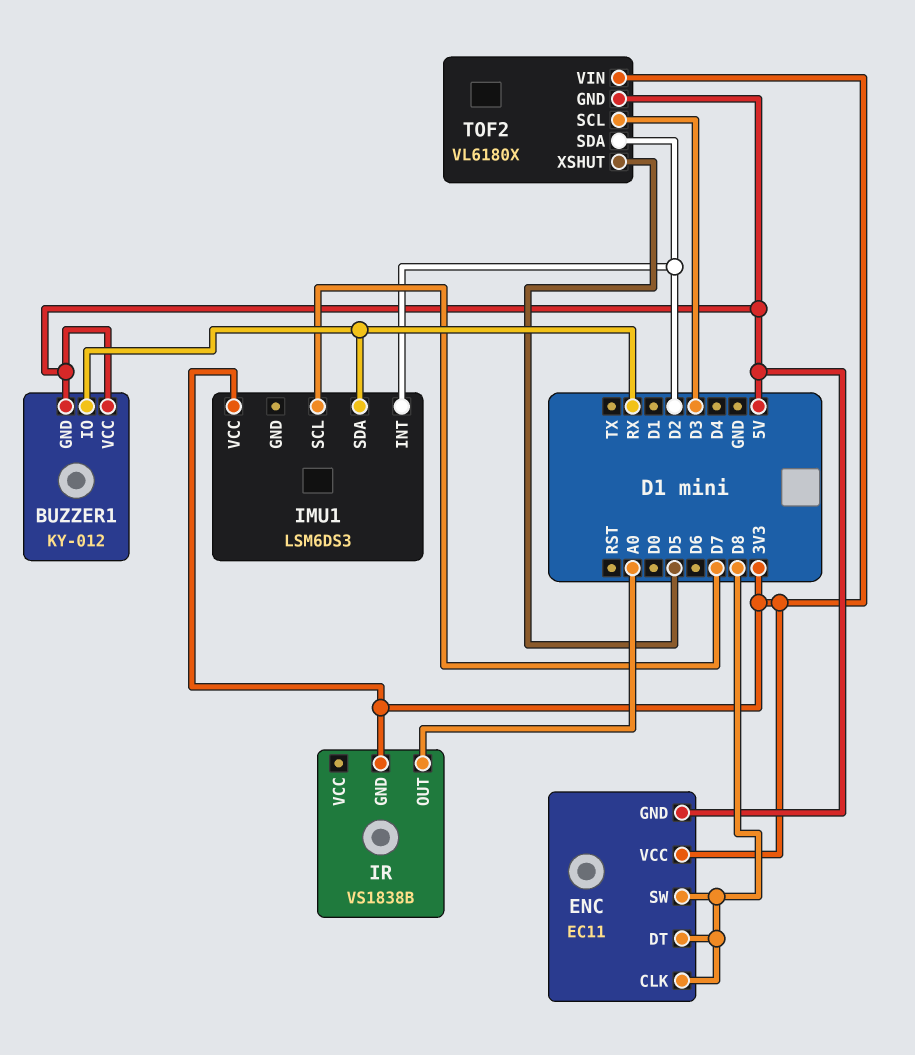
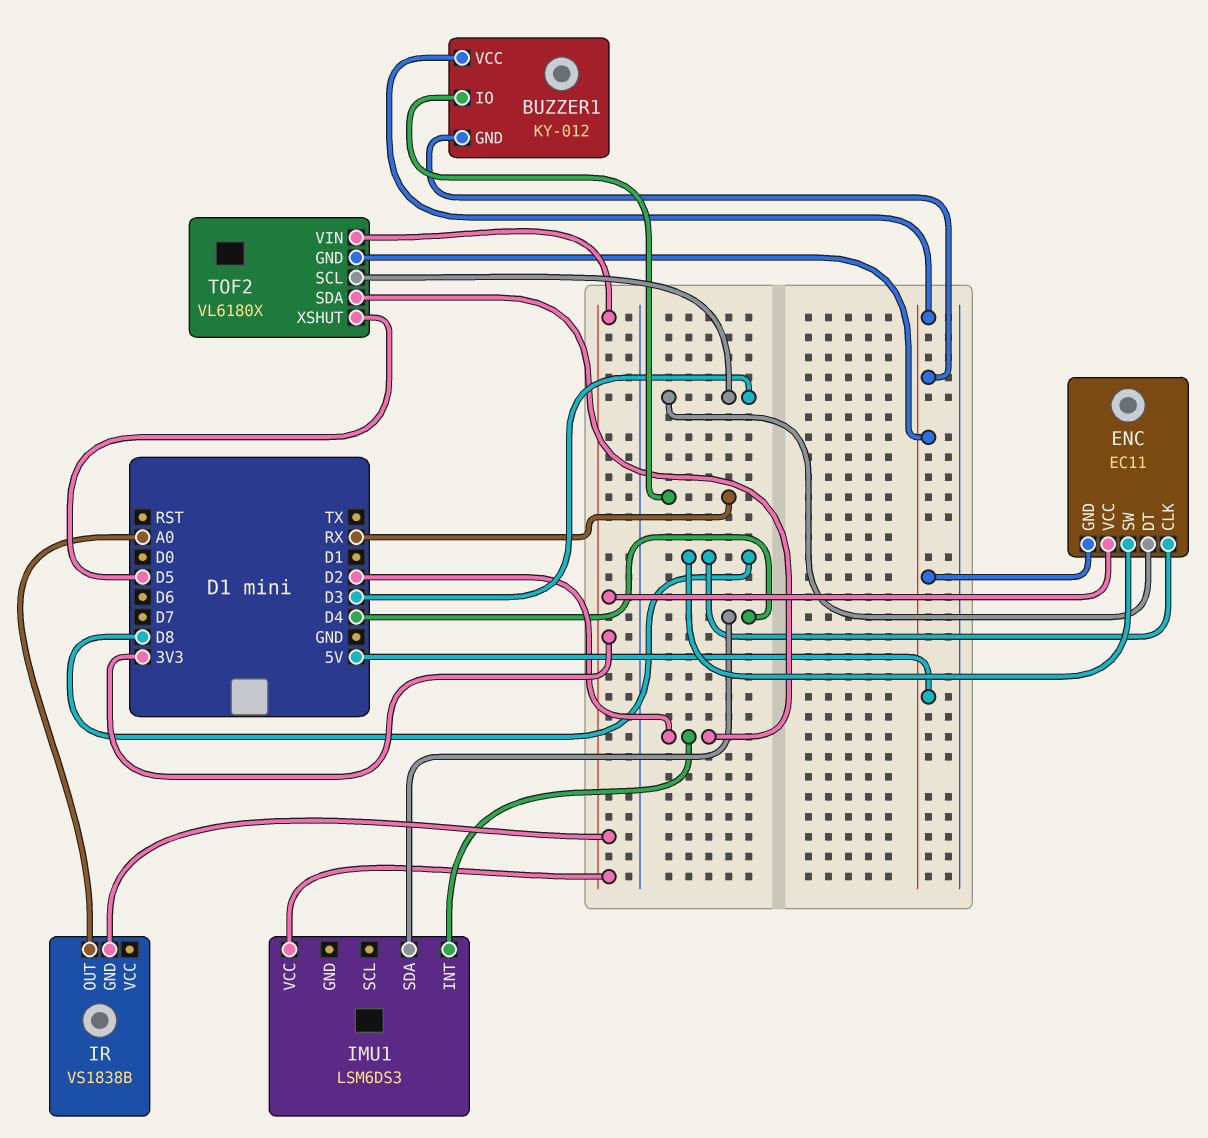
ENC pin DT: D8 -> D3
IMU1 pin SCL: D7 -> none
IMU1 pin SDA: RX -> D4

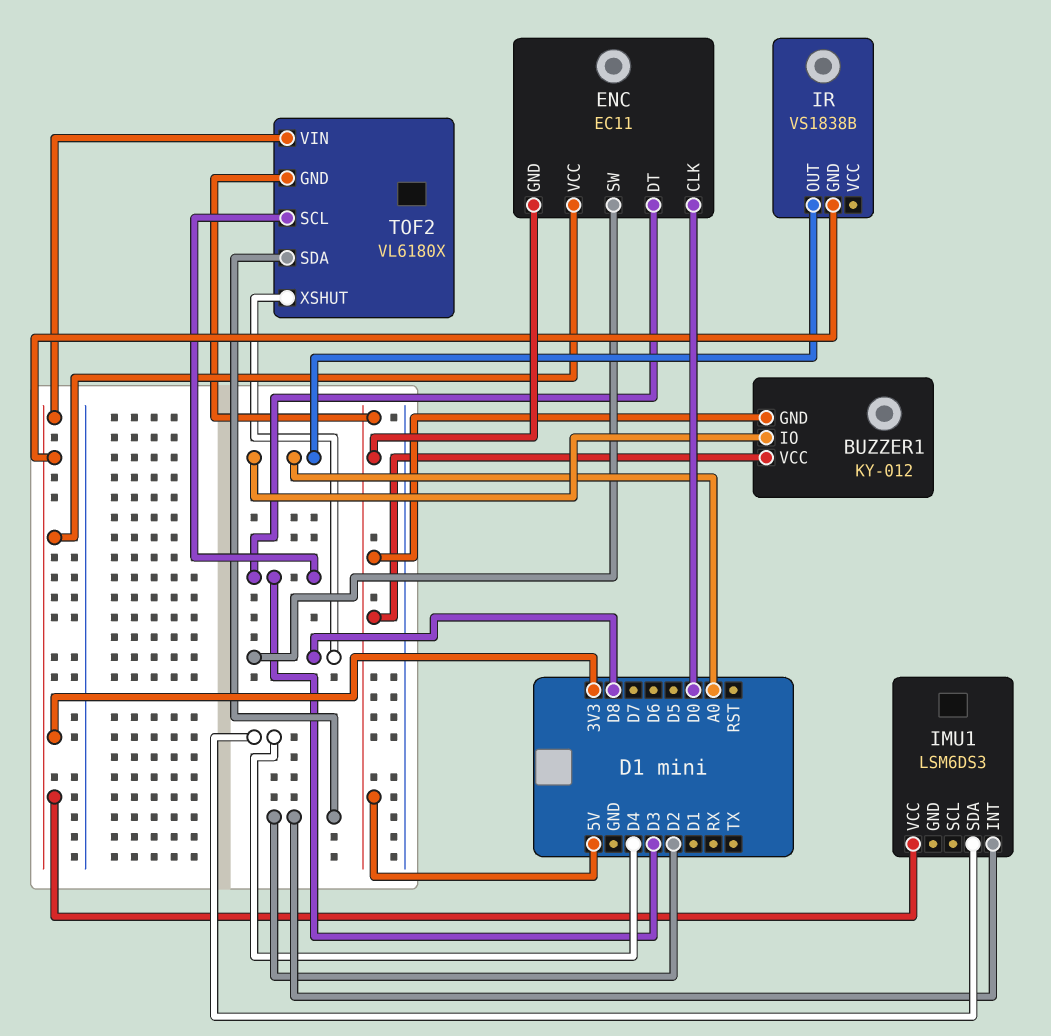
BUZZER1 pin IO: RX -> A0
ENC pin CLK: D8 -> D0
TOF2 pin XSHUT: D5 -> D8

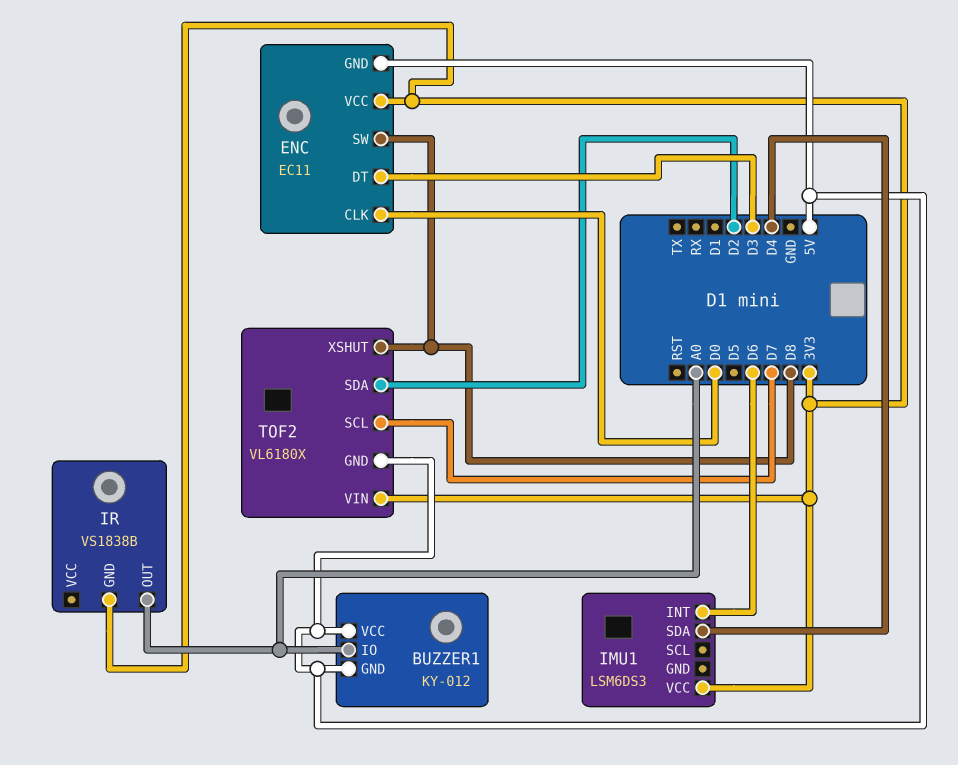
IMU1 pin INT: D2 -> D6
TOF2 pin SCL: D3 -> D7

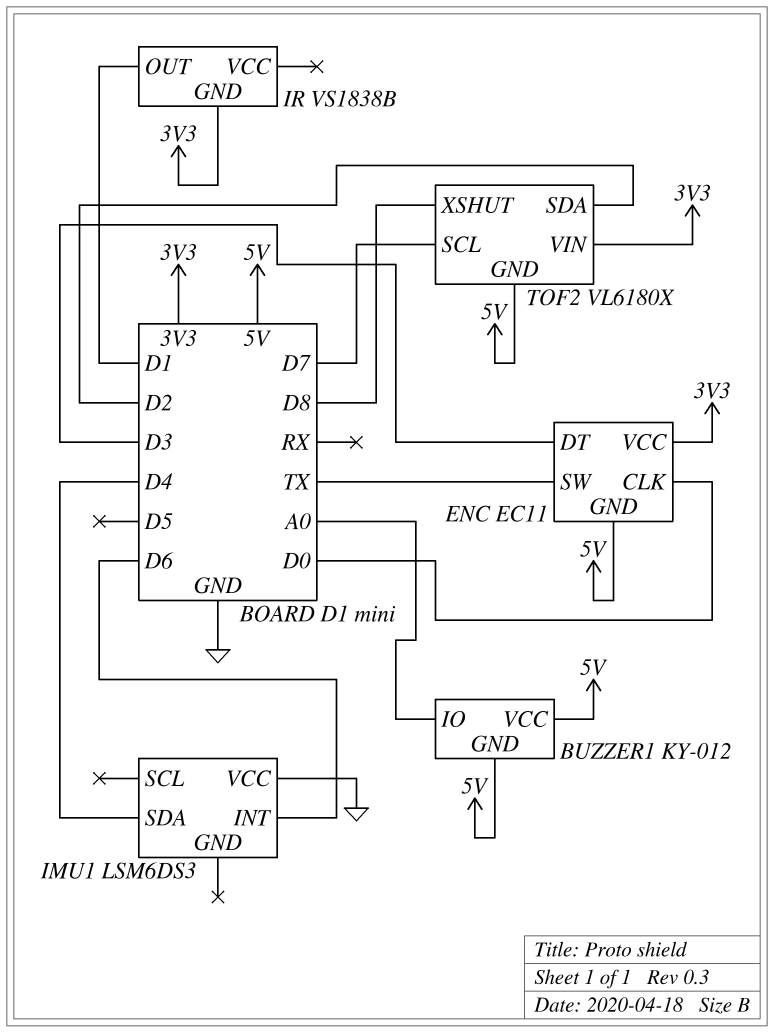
ENC pin SW: D8 -> TX
IMU1 pin VCC: 3V3 -> GND
IR pin OUT: A0 -> D1

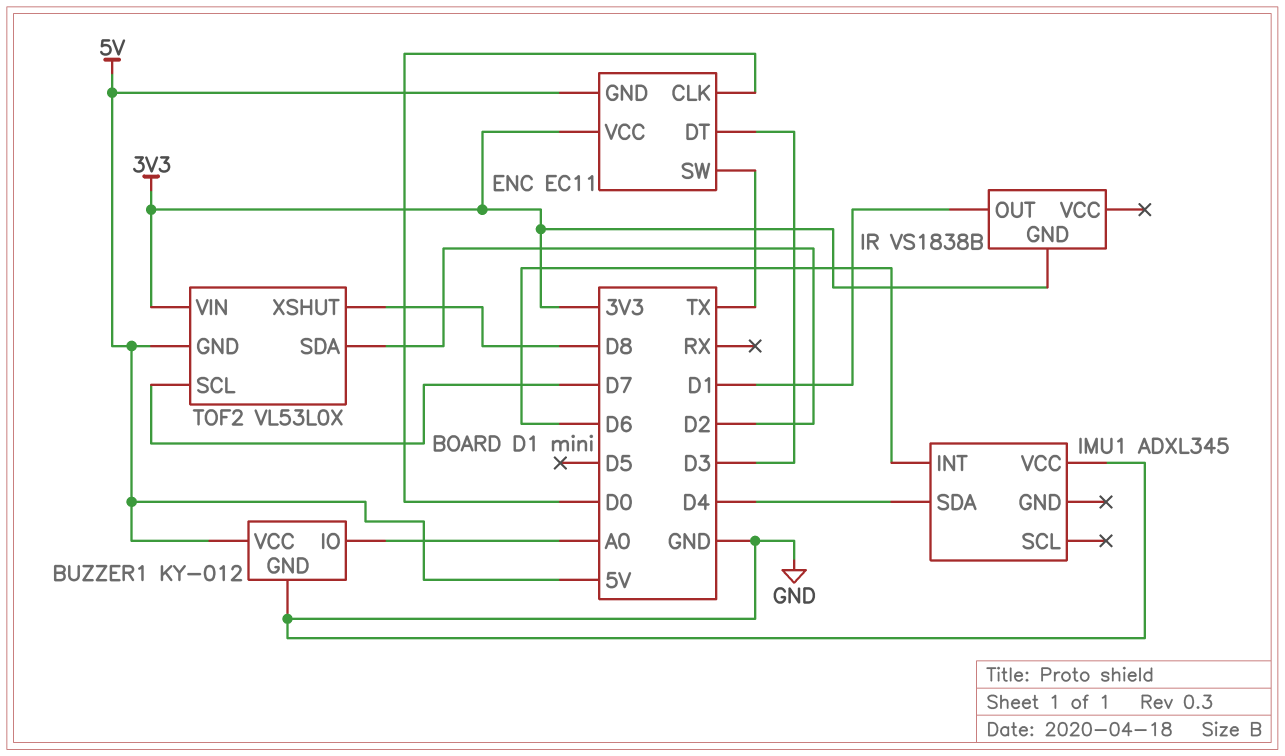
BUZZER1 pin GND: 5V -> GND
IMU1: LSM6DS3 -> ADXL345
TOF2: VL6180X -> VL53L0X

